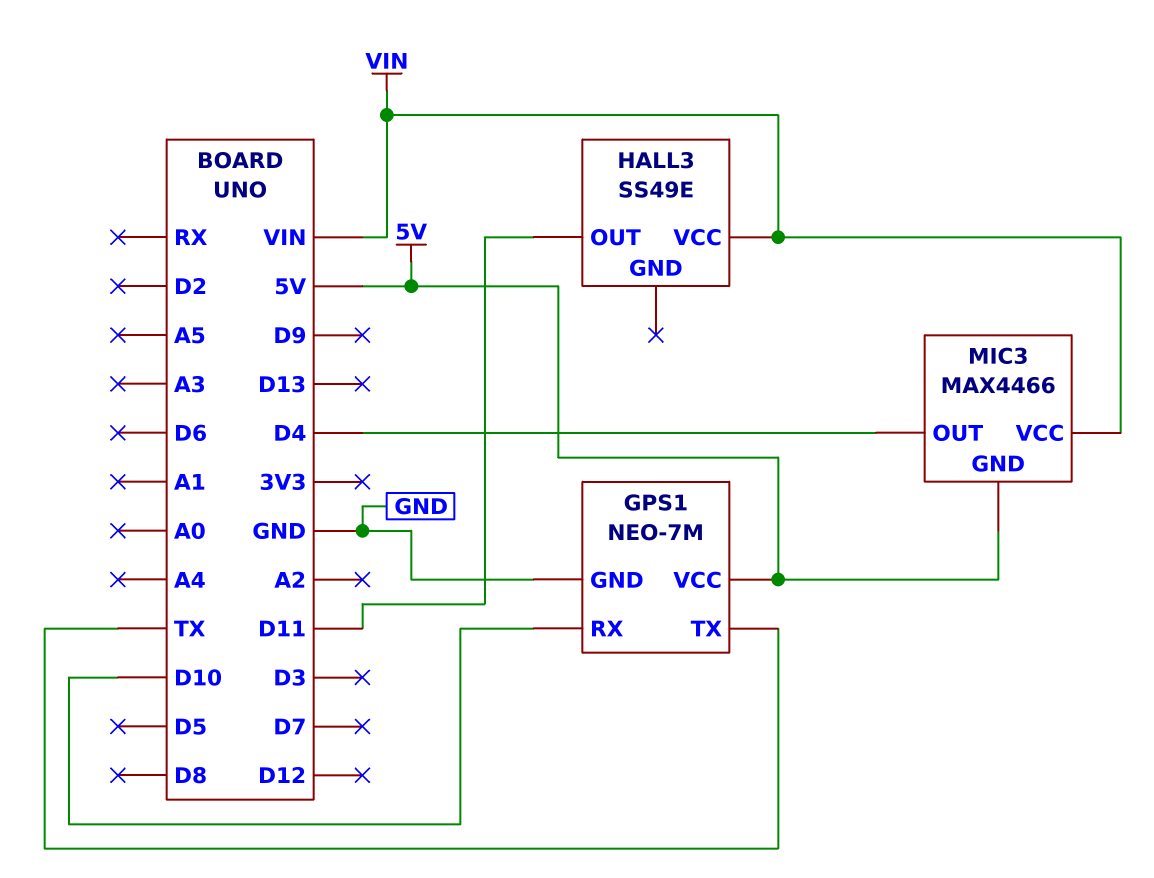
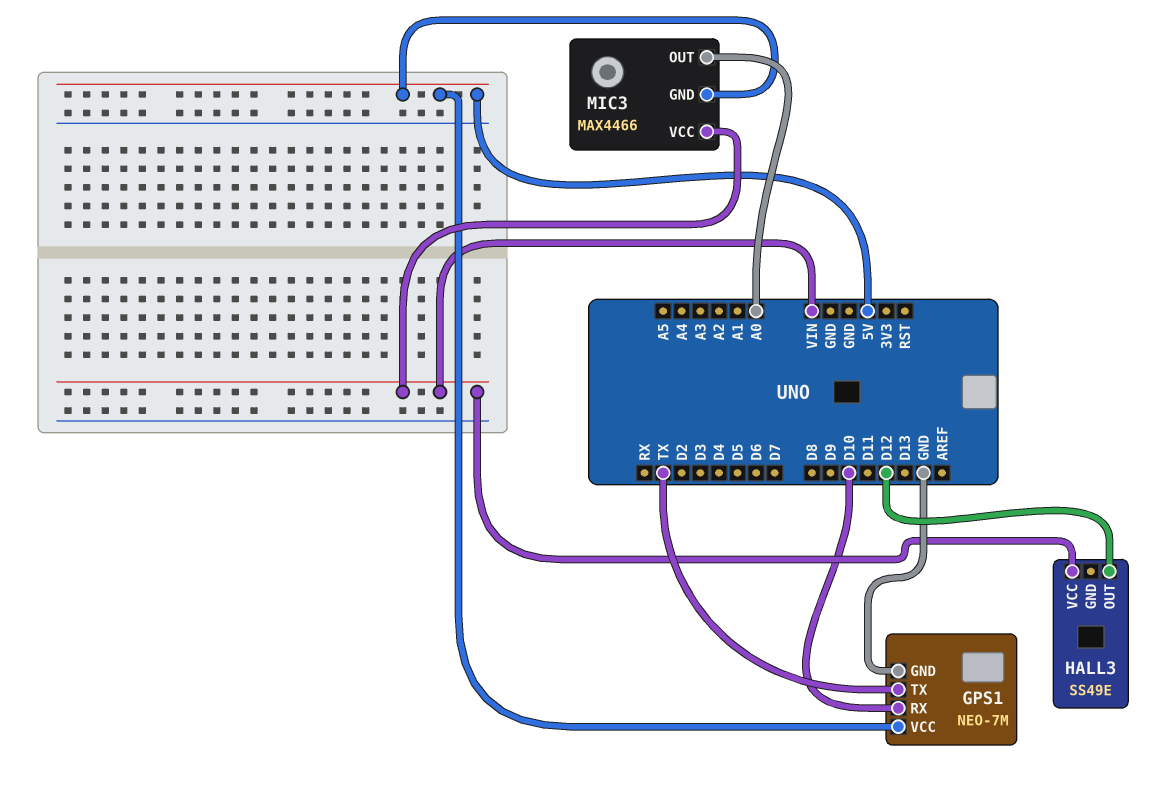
HALL3 pin OUT: D11 -> D12
MIC3 pin OUT: D4 -> A0

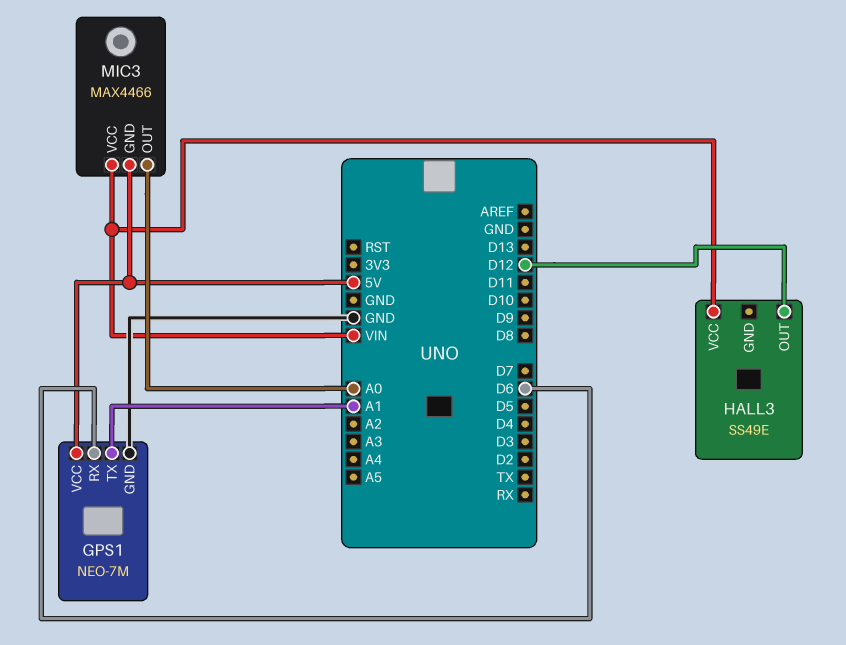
GPS1 pin RX: D10 -> D6
GPS1 pin TX: TX -> A1

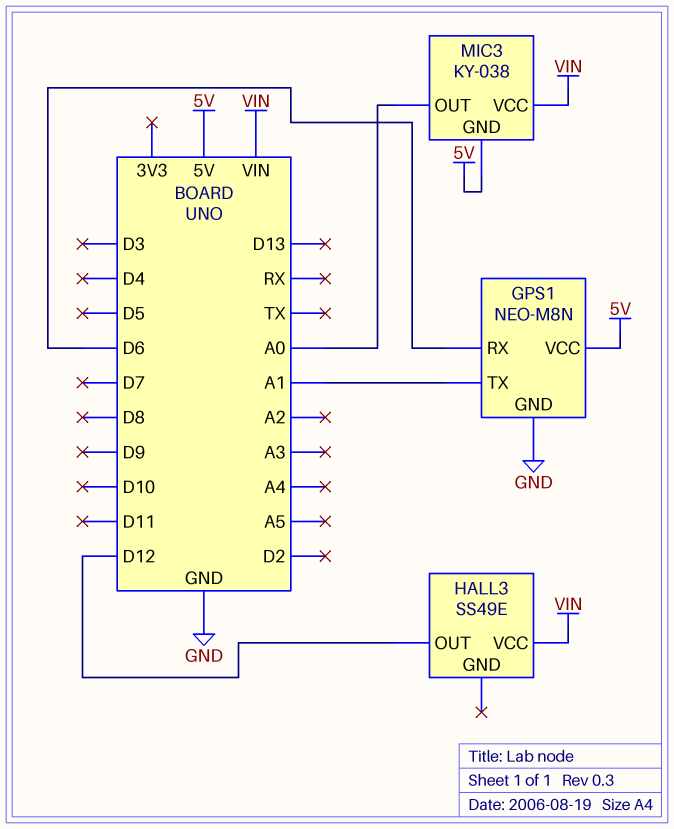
GPS1: NEO-7M -> NEO-M8N
MIC3: MAX4466 -> KY-038

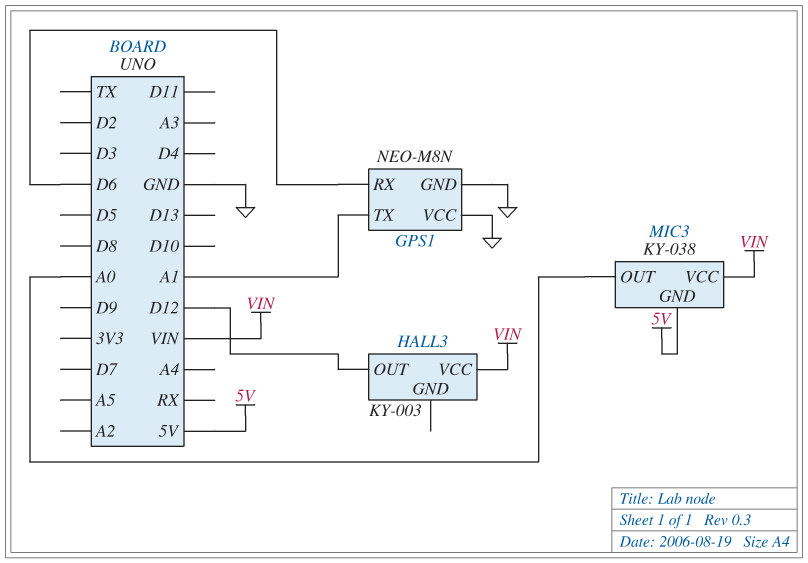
GPS1 pin VCC: 5V -> GND
HALL3: SS49E -> KY-003

